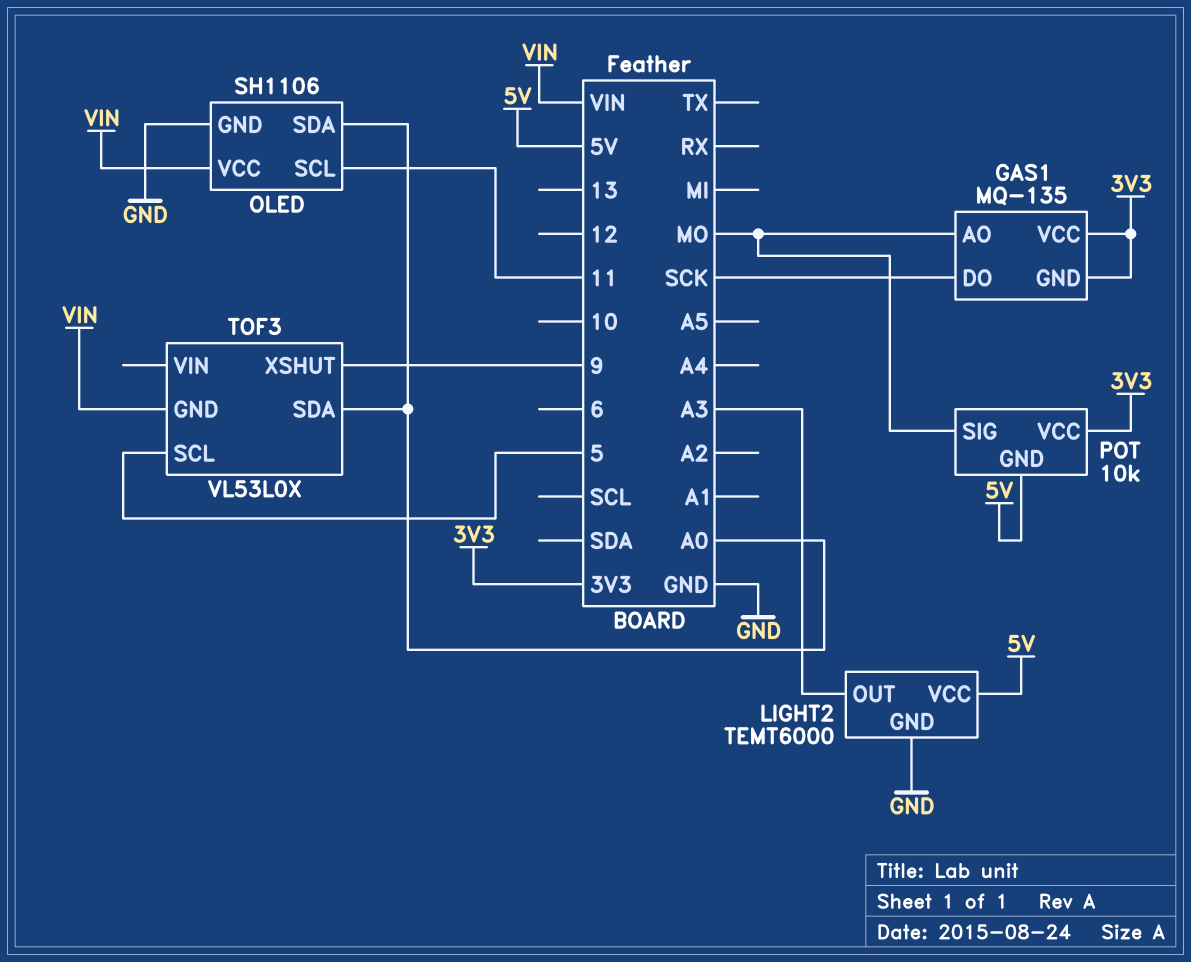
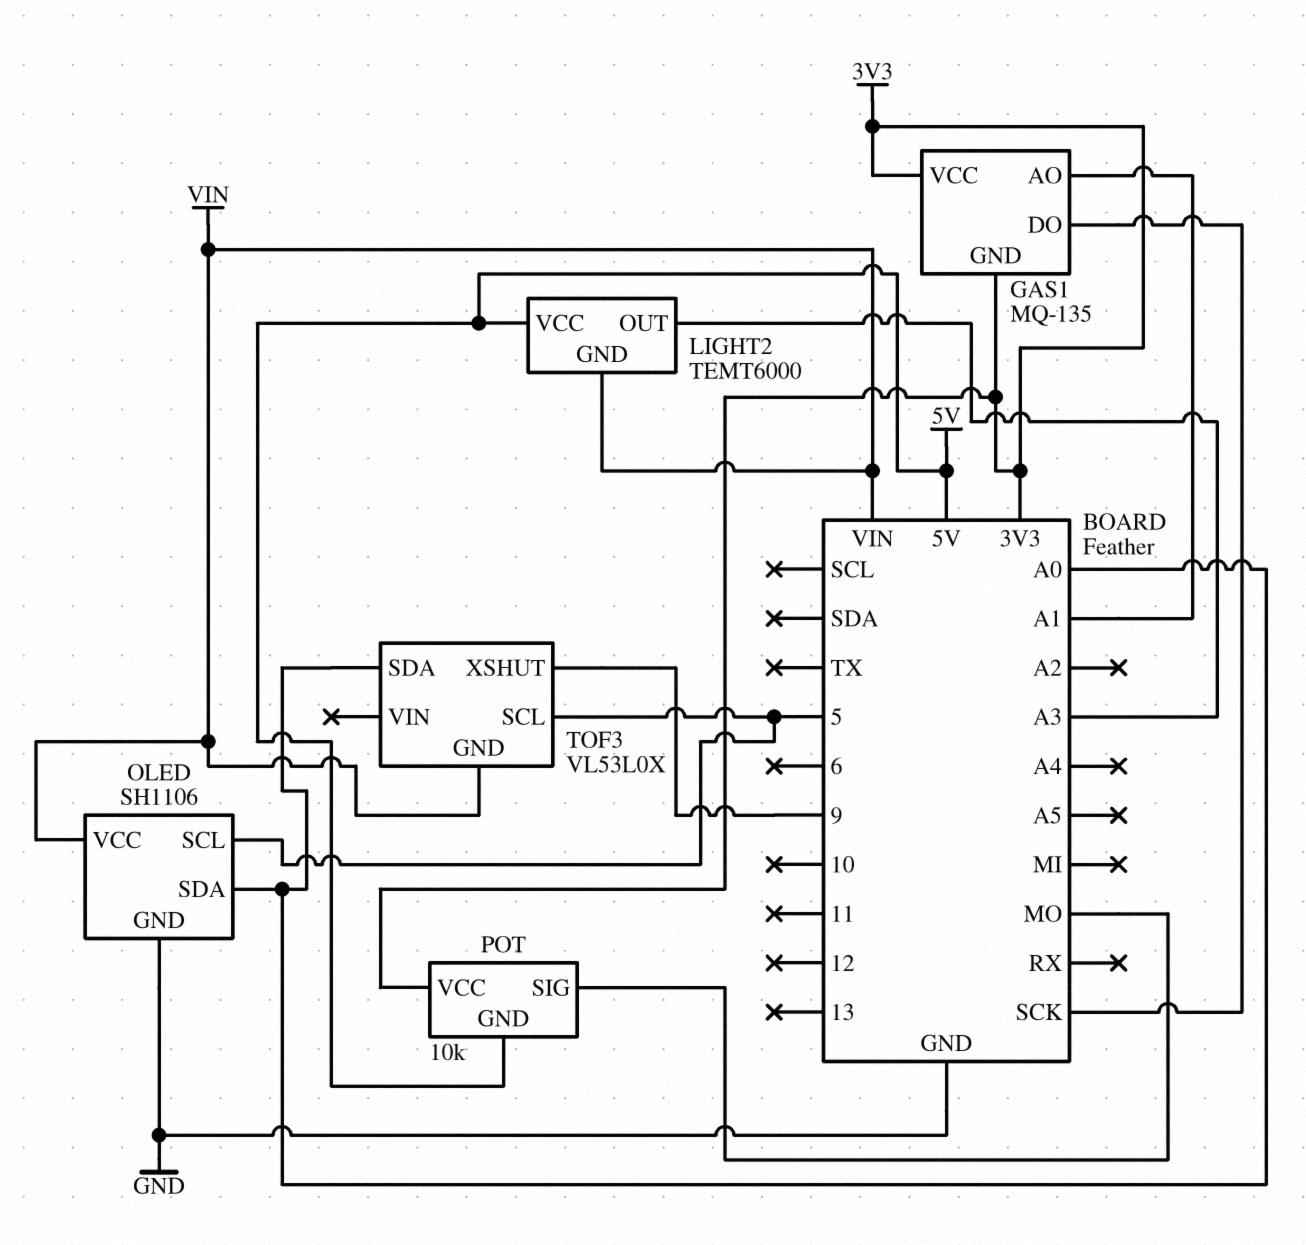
GAS1 pin AO: MO -> A1
LIGHT2 pin GND: GND -> VIN
OLED pin SCL: 11 -> 5

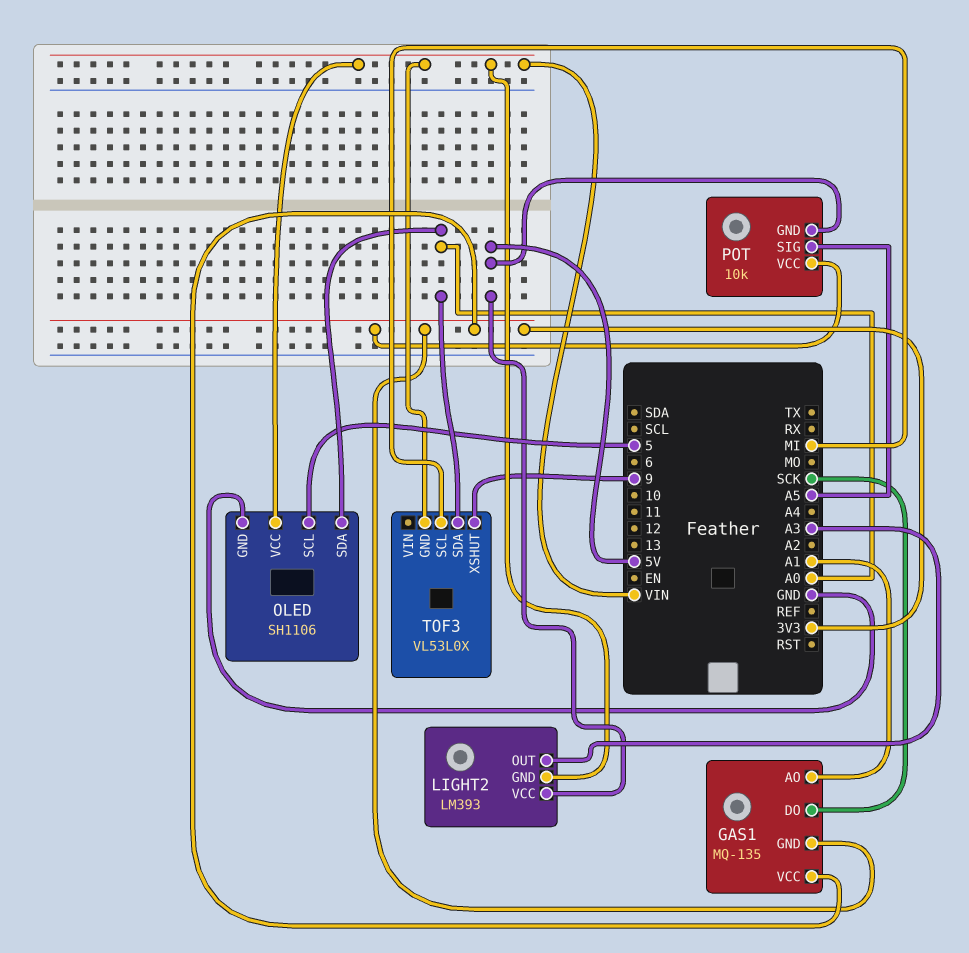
LIGHT2: TEMT6000 -> LM393
POT pin SIG: MO -> A5
TOF3 pin SCL: 5 -> MI

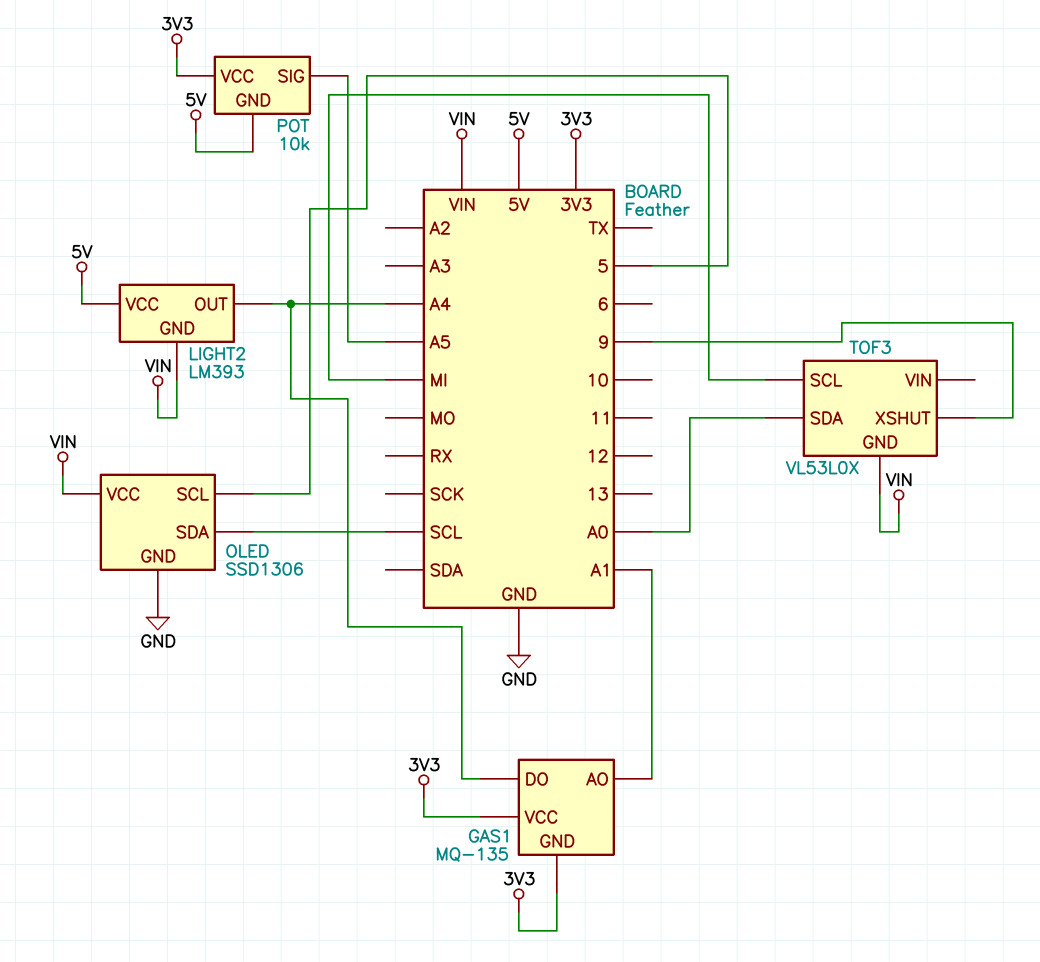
GAS1 pin DO: SCK -> A4
LIGHT2 pin OUT: A3 -> A4
OLED: SH1106 -> SSD1306
OLED pin SDA: A0 -> SCL

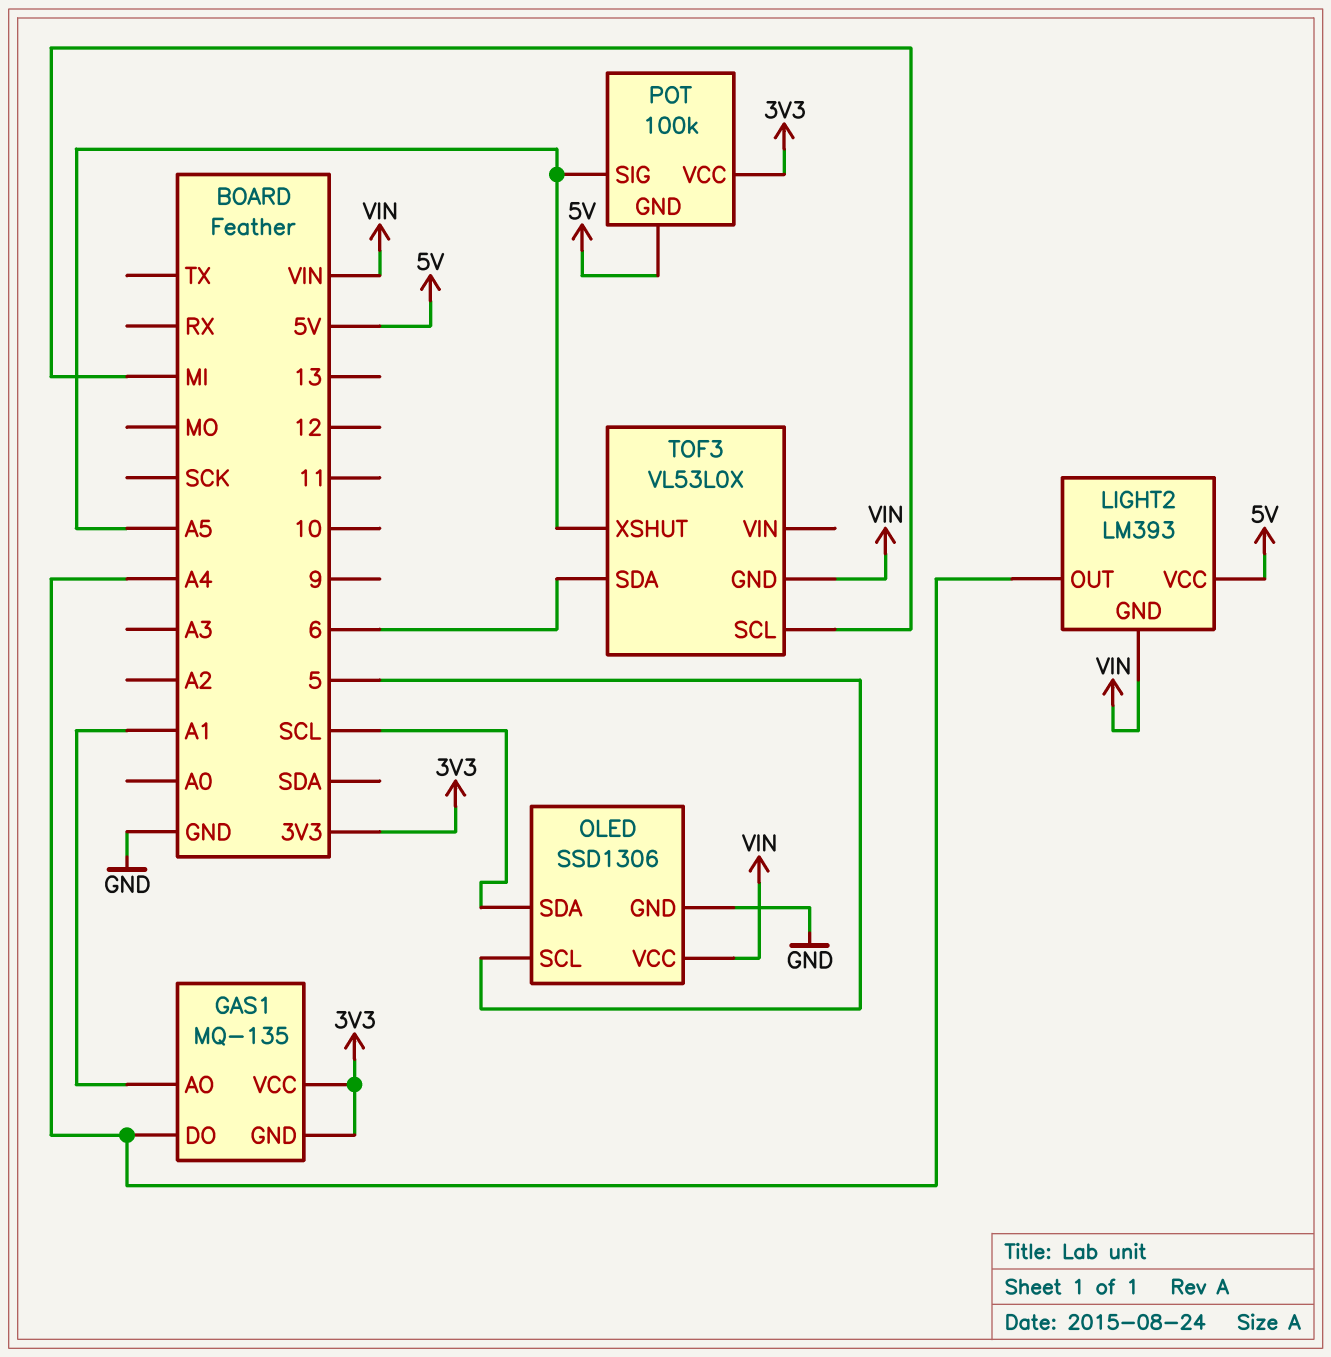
POT: 10k -> 100k
TOF3 pin SDA: A0 -> 6
TOF3 pin XSHUT: 9 -> A5

